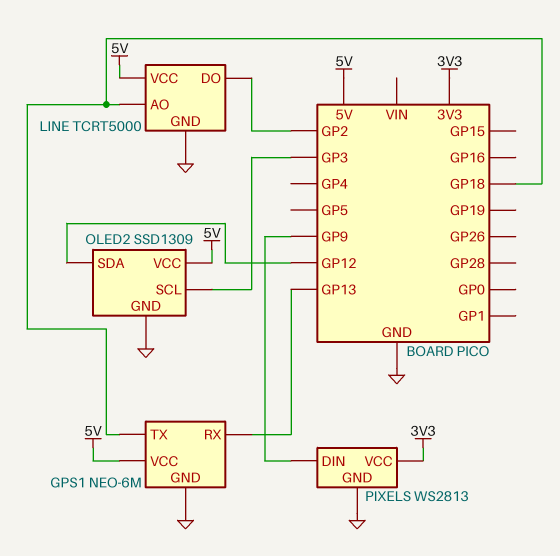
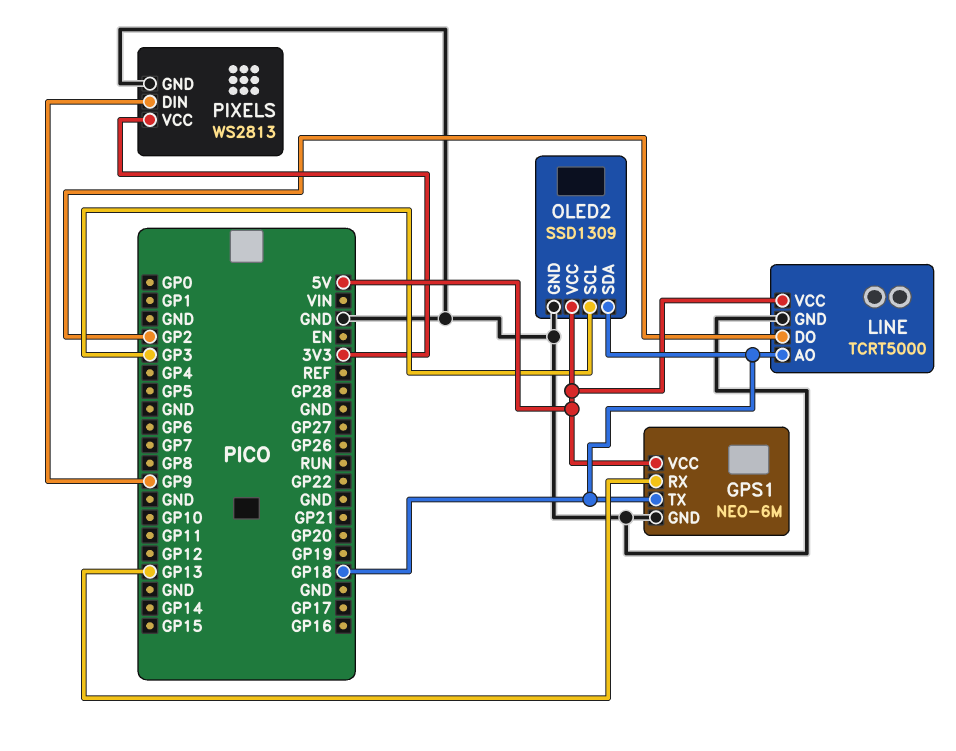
OLED2 pin SDA: GP12 -> GP18

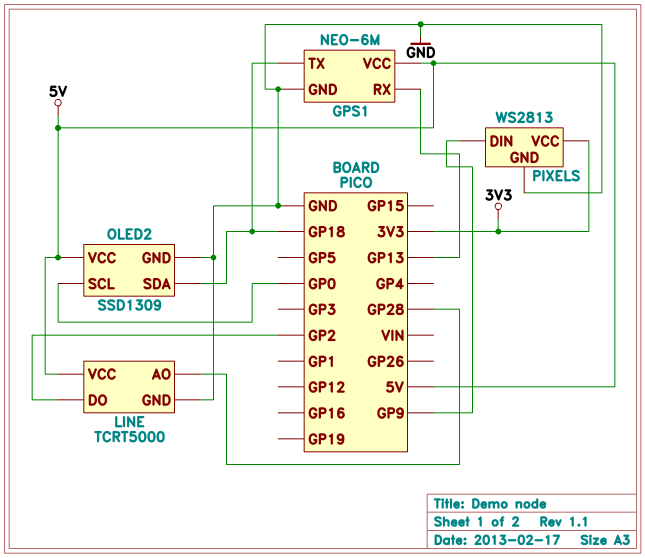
LINE pin AO: GP18 -> GP28
OLED2 pin SCL: GP3 -> GP0

